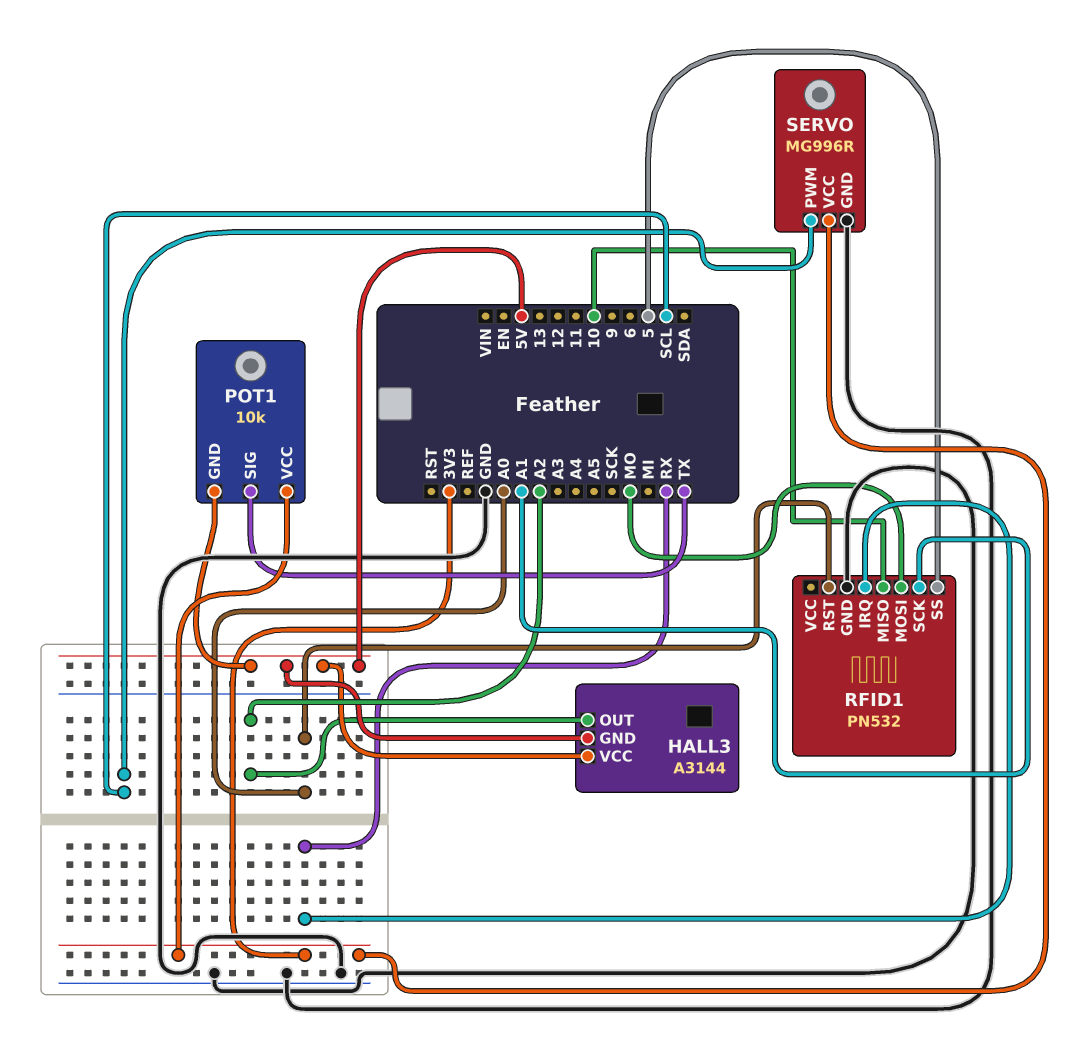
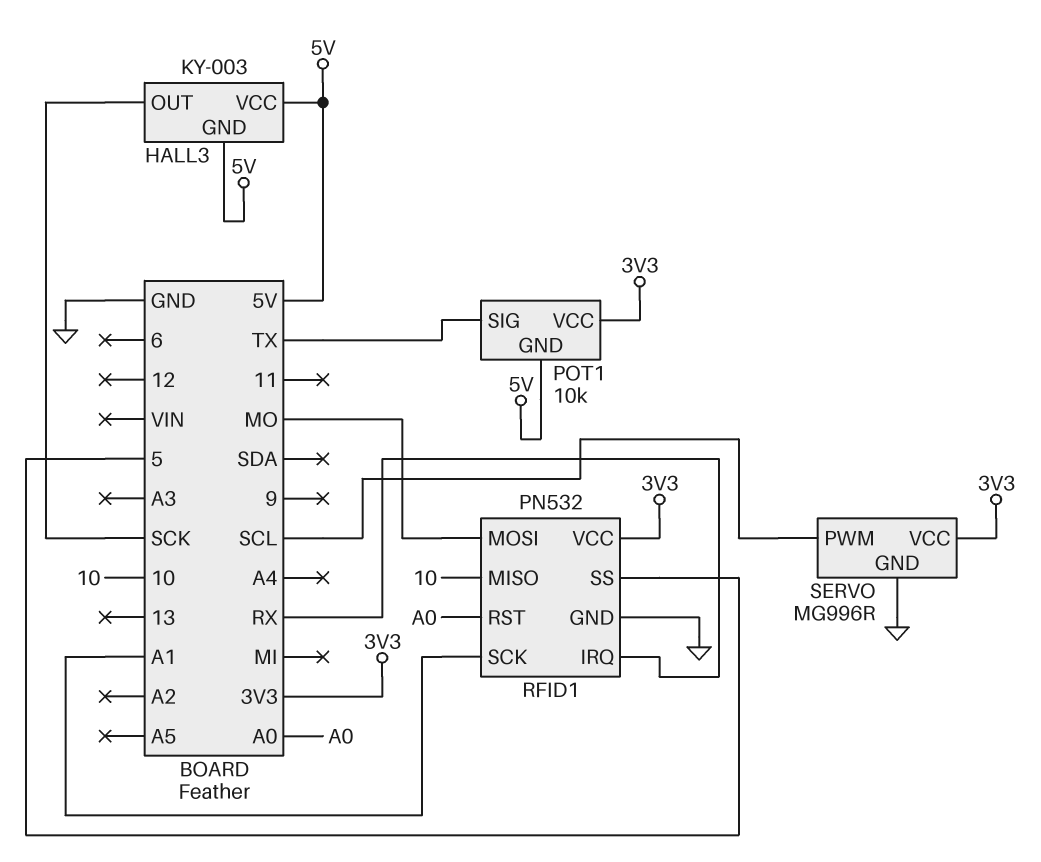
HALL3: A3144 -> KY-003
HALL3 pin OUT: A2 -> SCK
RFID1 pin VCC: none -> 3V3

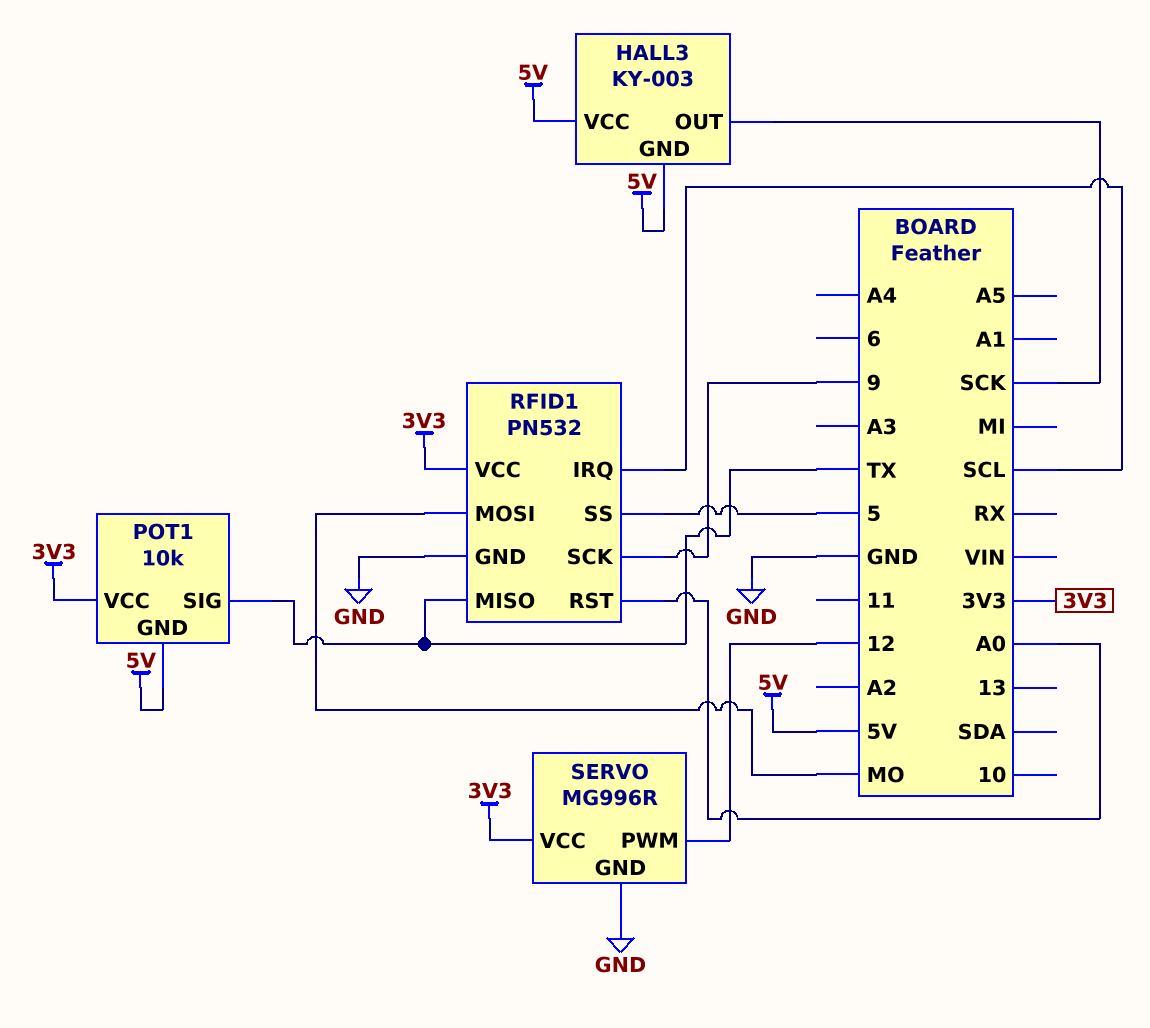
RFID1 pin IRQ: RX -> SCL
RFID1 pin MISO: 10 -> TX
RFID1 pin SCK: A1 -> 9
SERVO pin PWM: SCL -> 12

